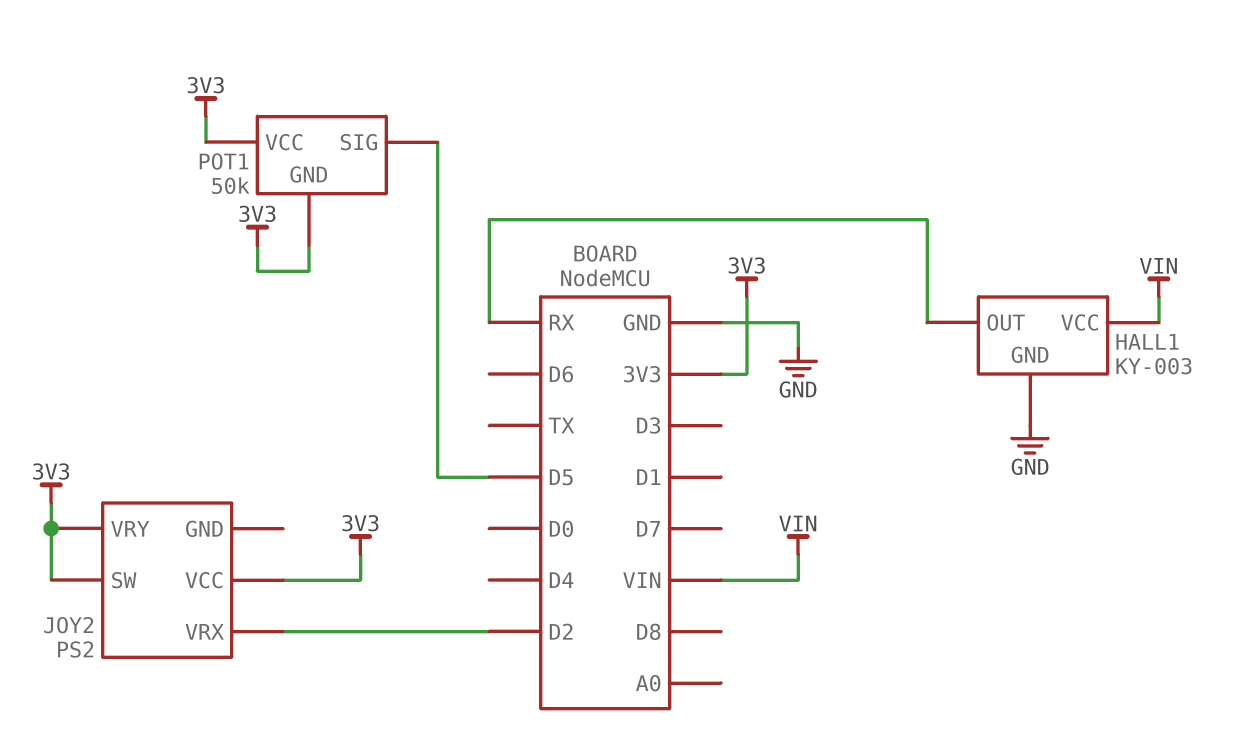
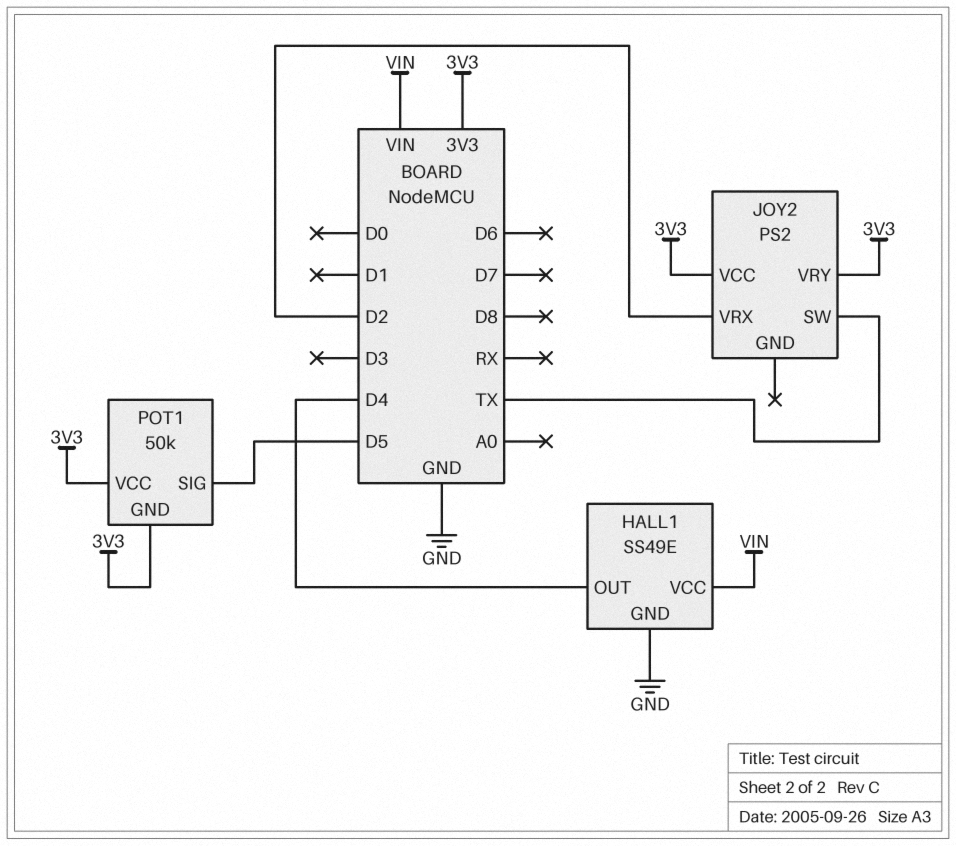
HALL1: KY-003 -> SS49E
HALL1 pin OUT: RX -> D4
JOY2 pin SW: 3V3 -> TX

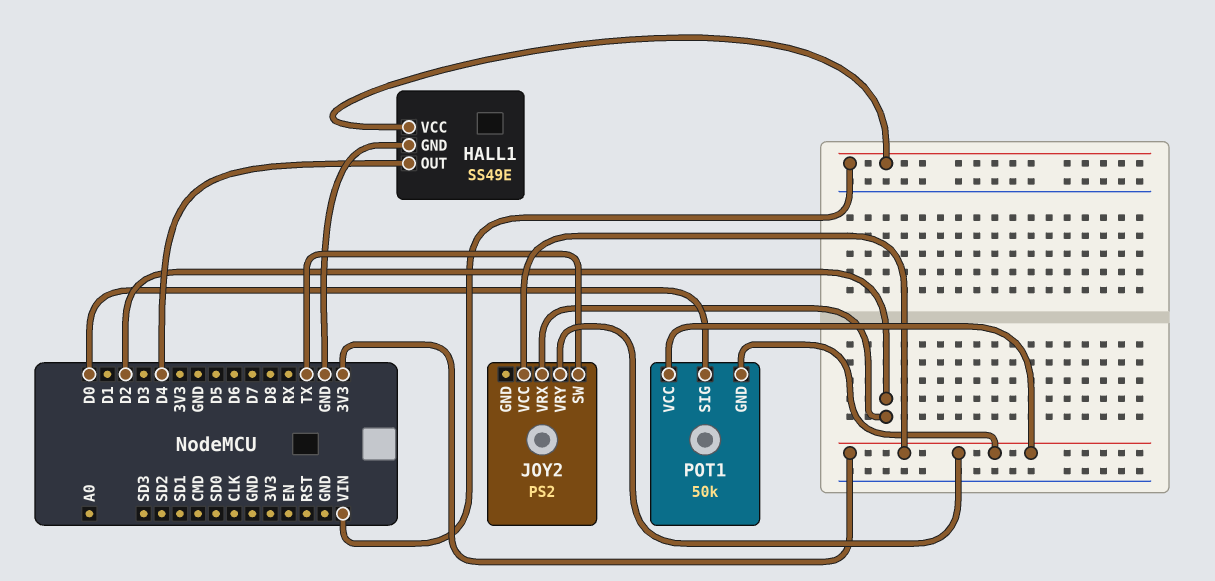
POT1 pin SIG: D5 -> D0

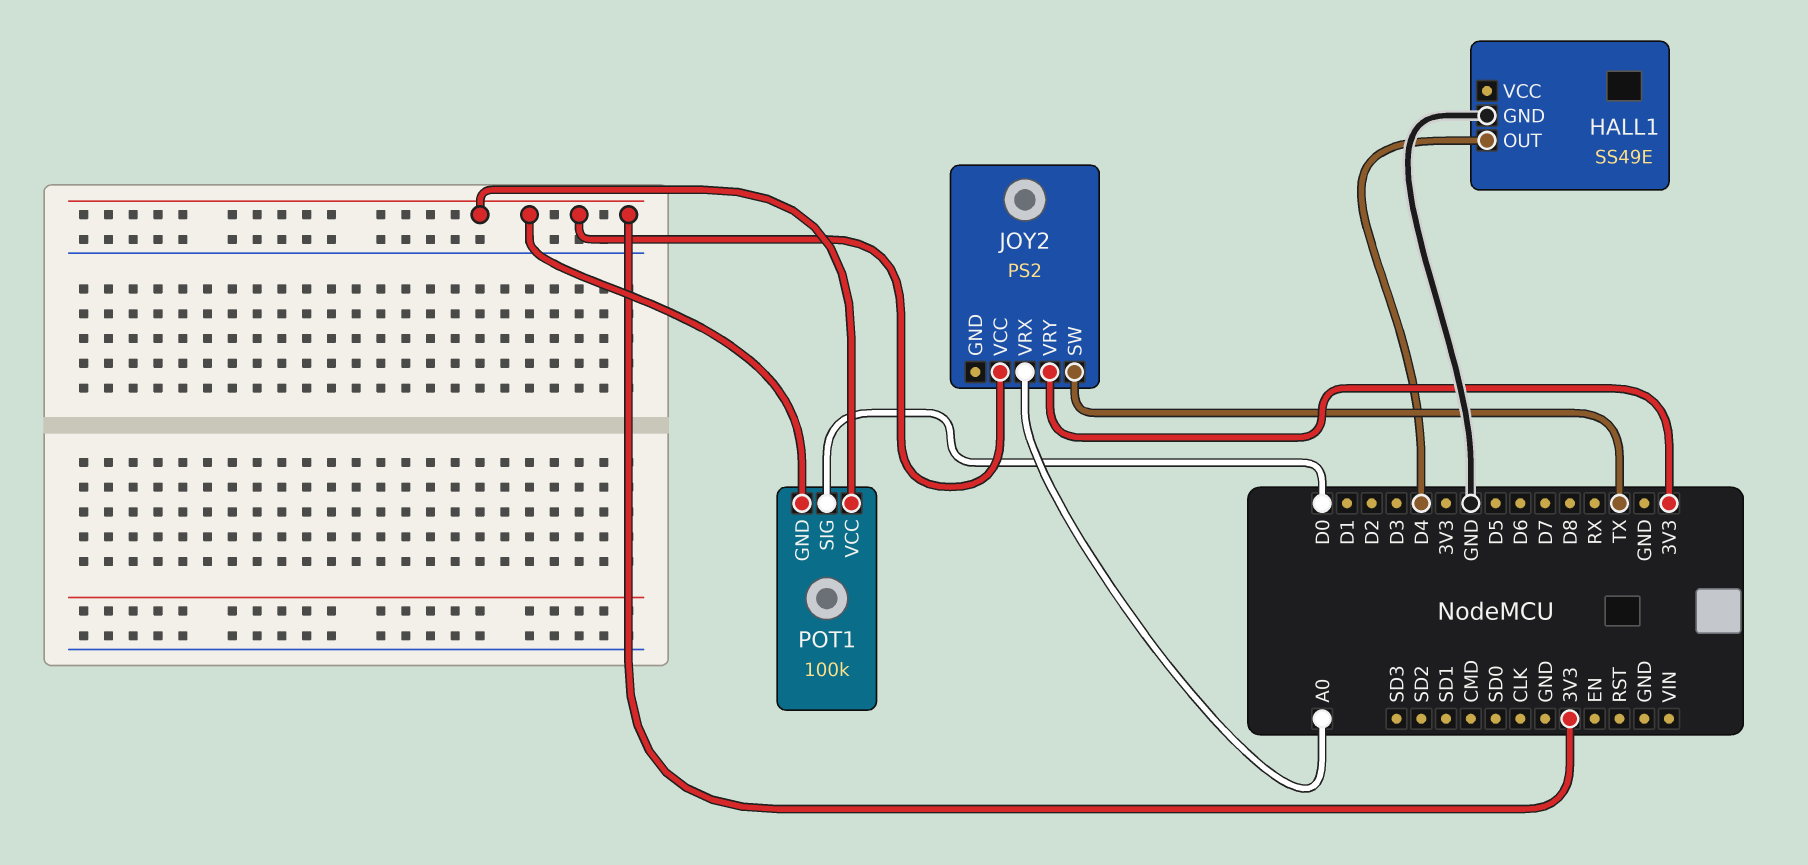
HALL1 pin VCC: VIN -> none
JOY2 pin VRX: D2 -> A0
POT1: 50k -> 100k

